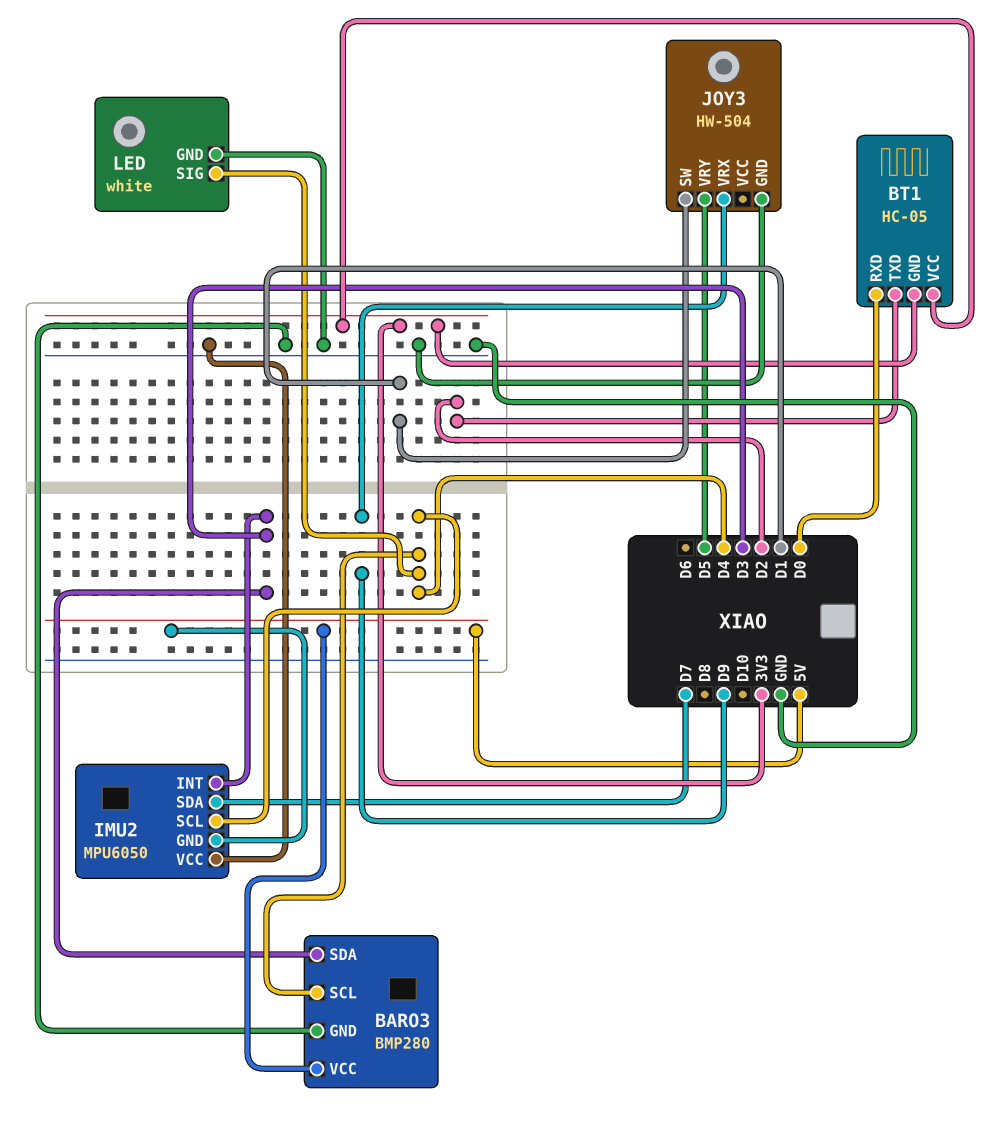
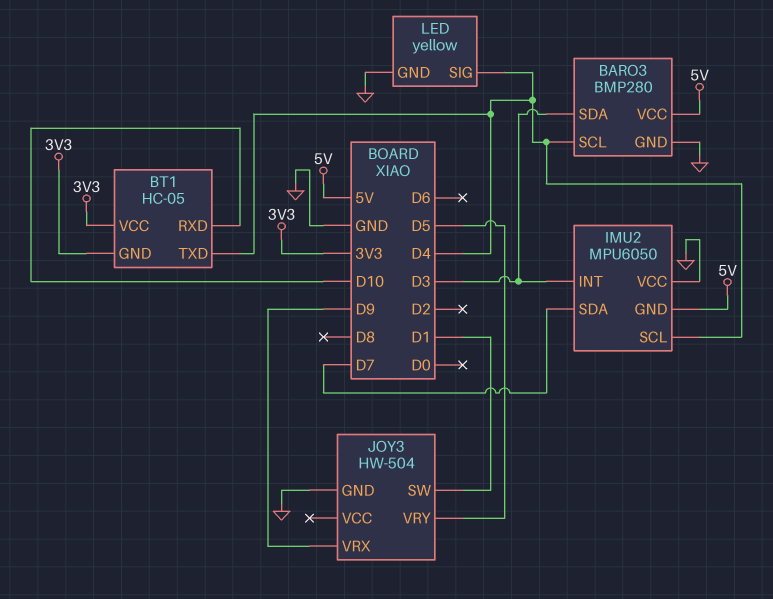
BT1 pin RXD: D0 -> D10
BT1 pin TXD: D2 -> D4
LED: white -> yellow

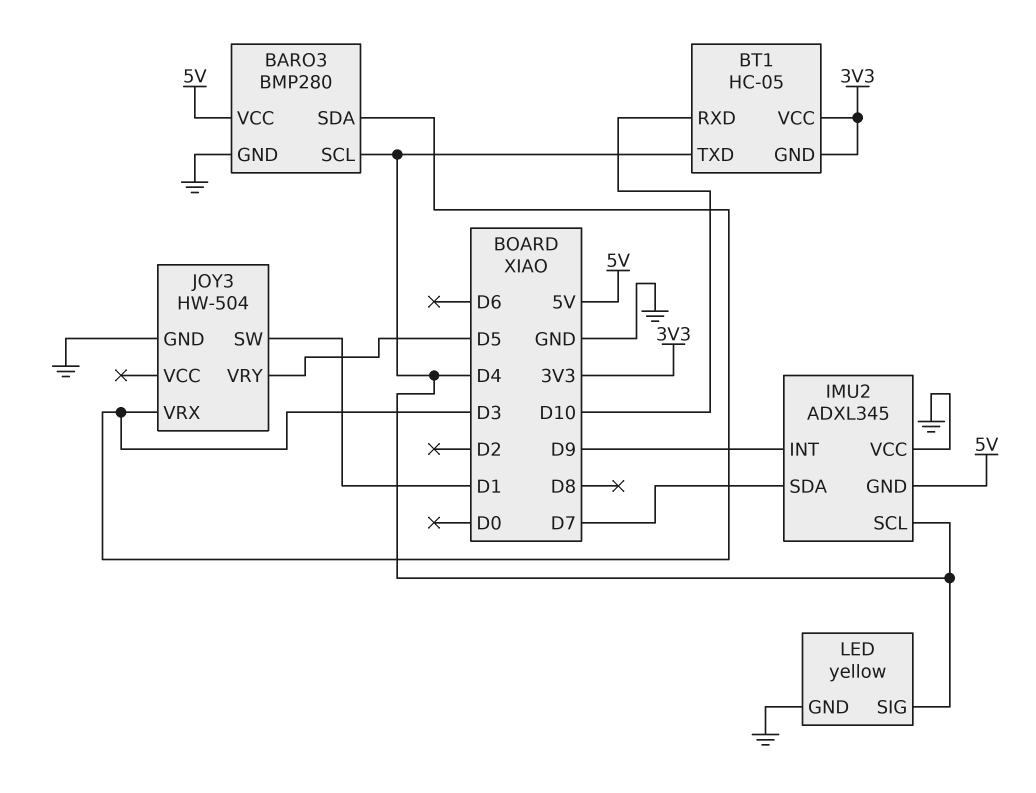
IMU2: MPU6050 -> ADXL345
IMU2 pin INT: D3 -> D9
JOY3 pin VRX: D9 -> D3

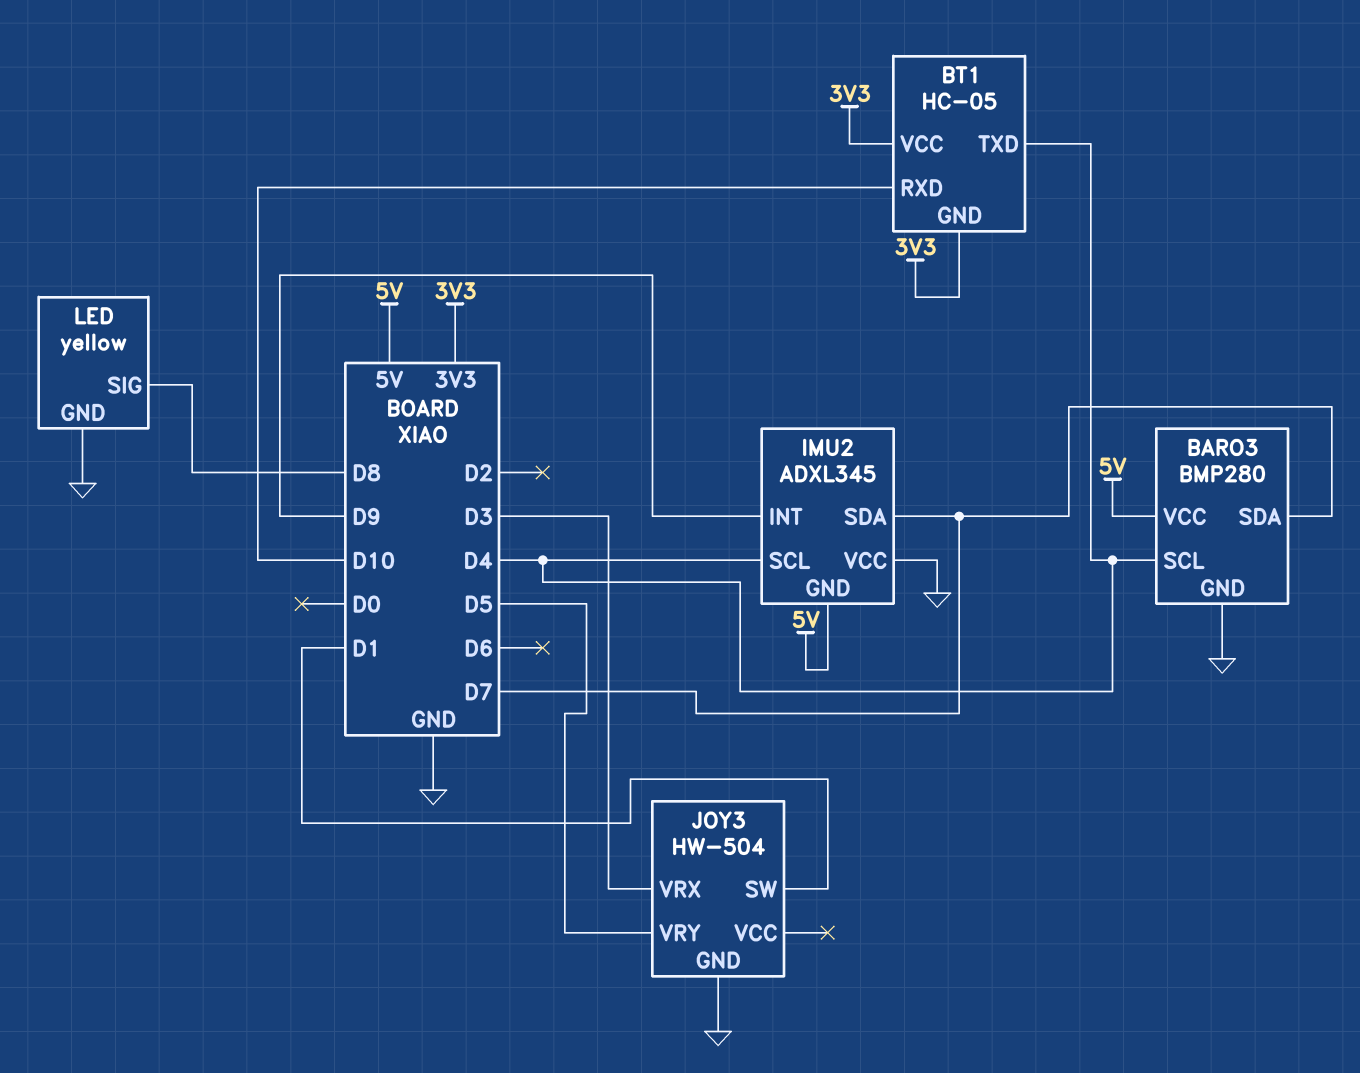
BARO3 pin SDA: D3 -> D7
LED pin SIG: D4 -> D8

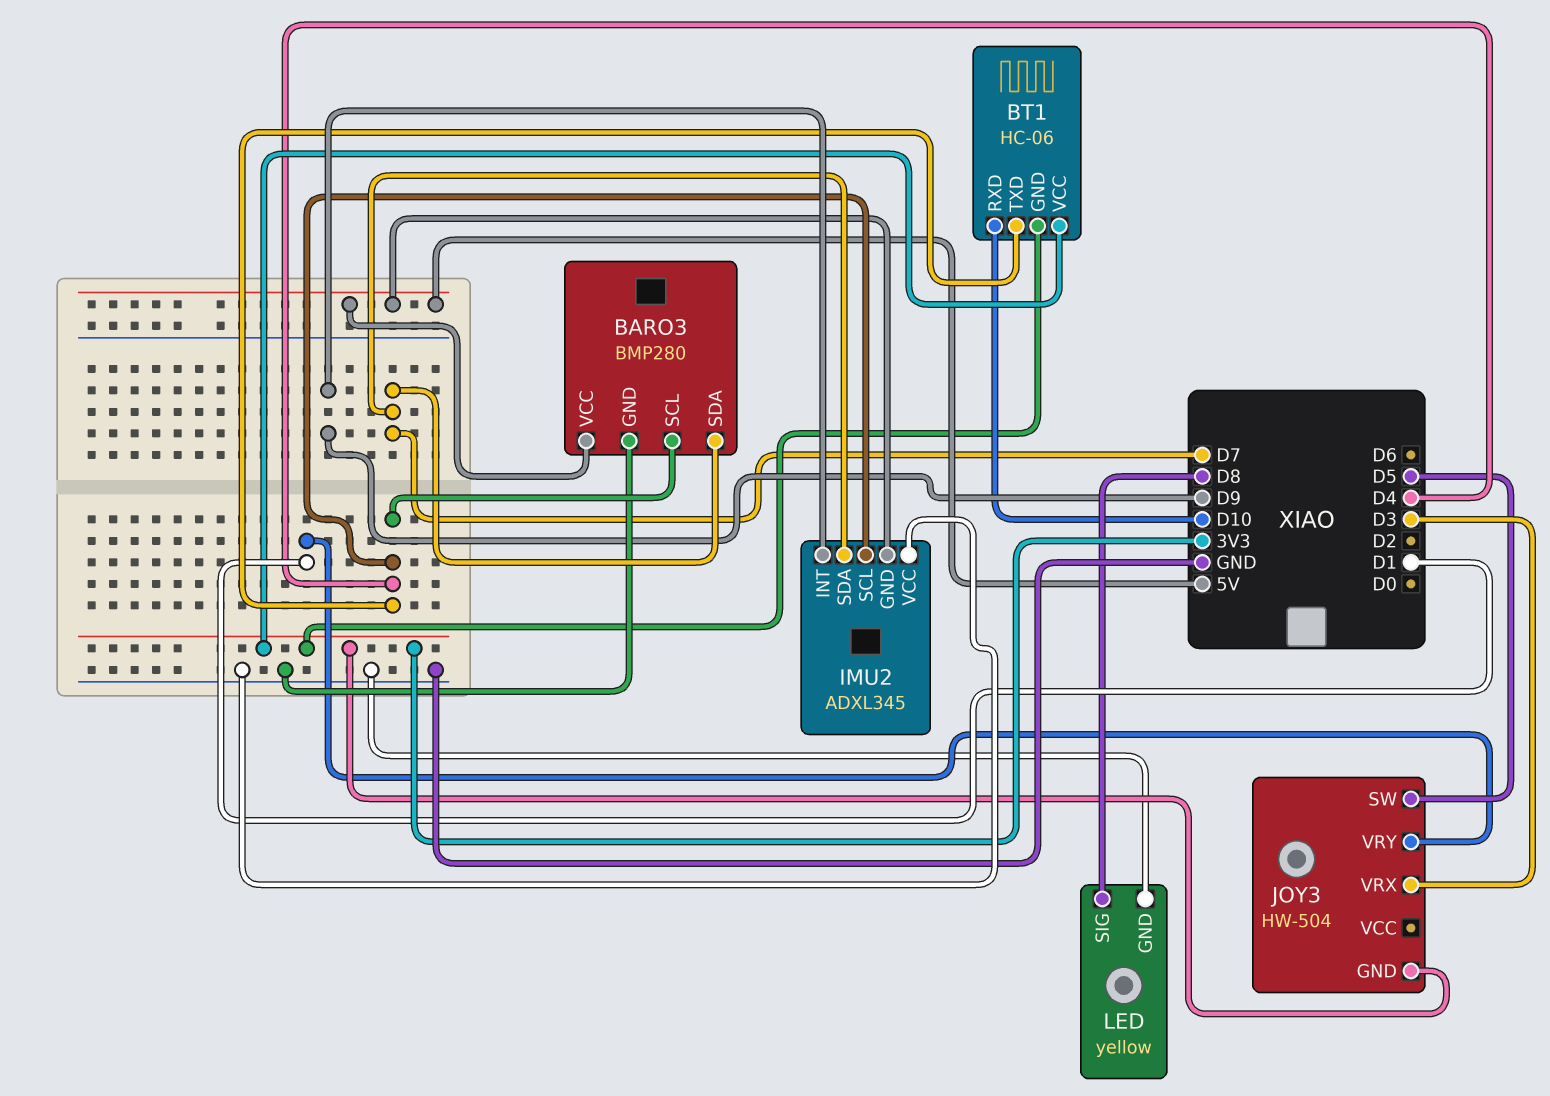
BT1: HC-05 -> HC-06
JOY3 pin GND: GND -> 3V3
JOY3 pin SW: D1 -> D5
JOY3 pin VRY: D5 -> D1

